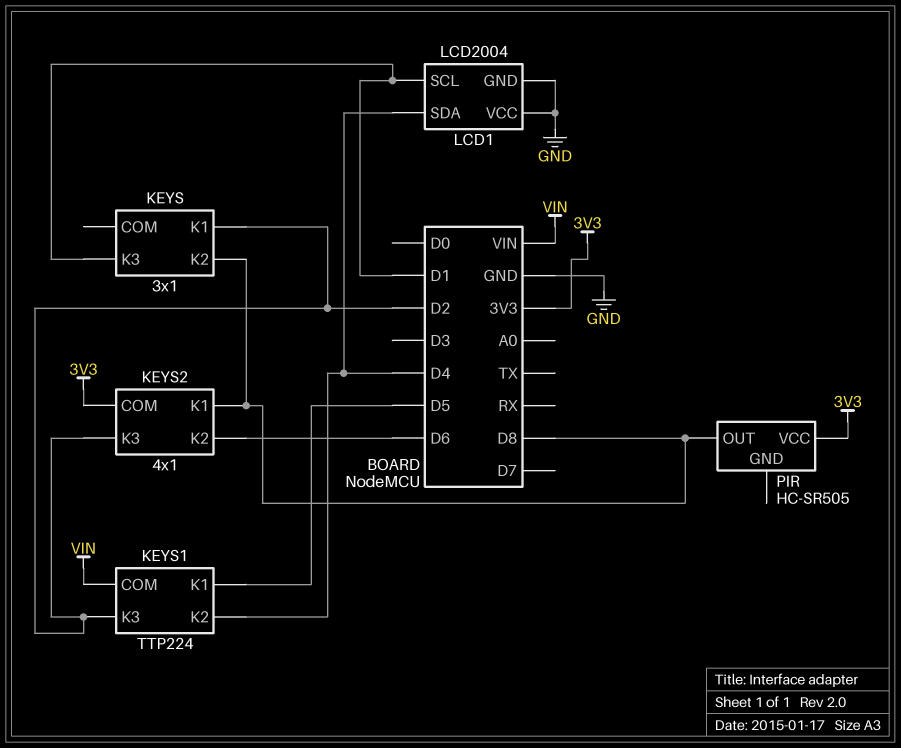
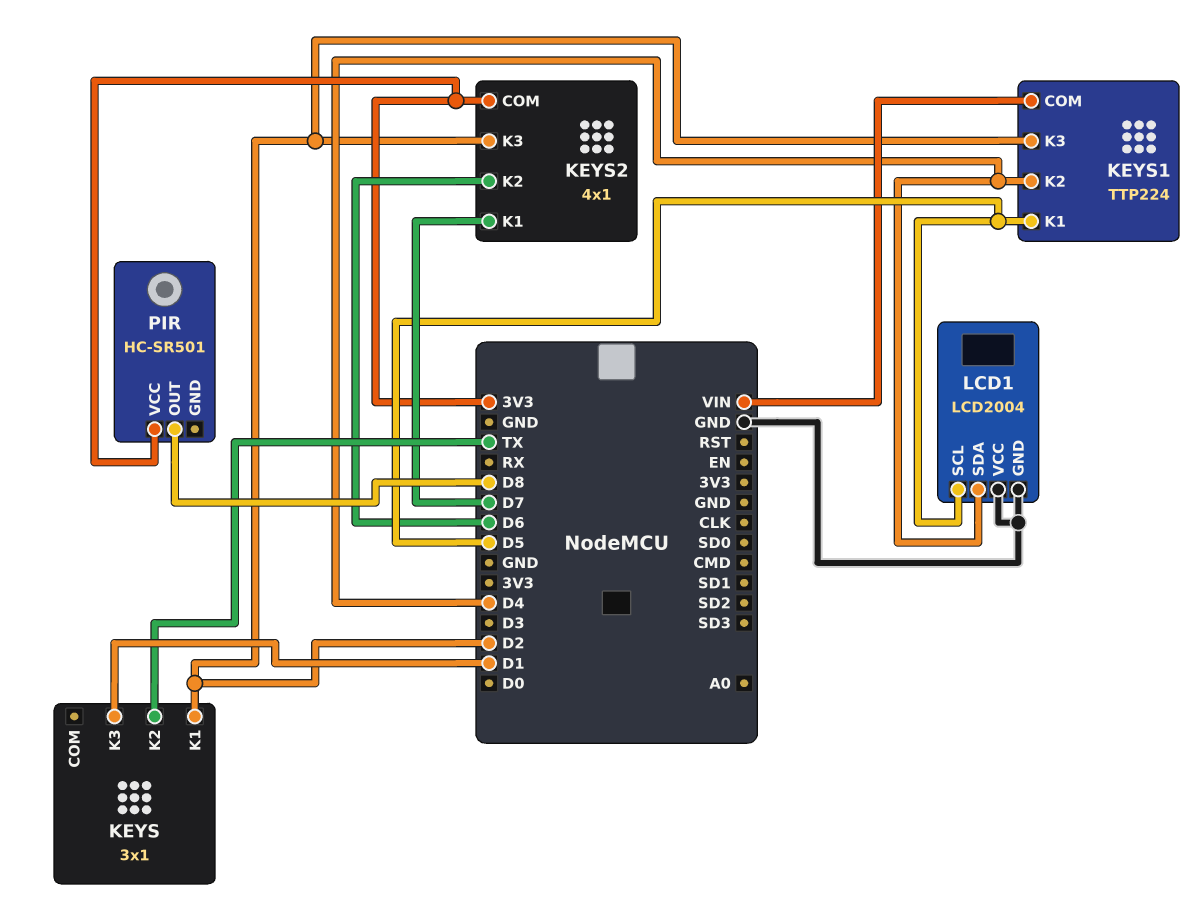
KEYS pin K2: D8 -> TX
KEYS2 pin K1: D8 -> D7
LCD1 pin SCL: D1 -> D5
PIR: HC-SR505 -> HC-SR501

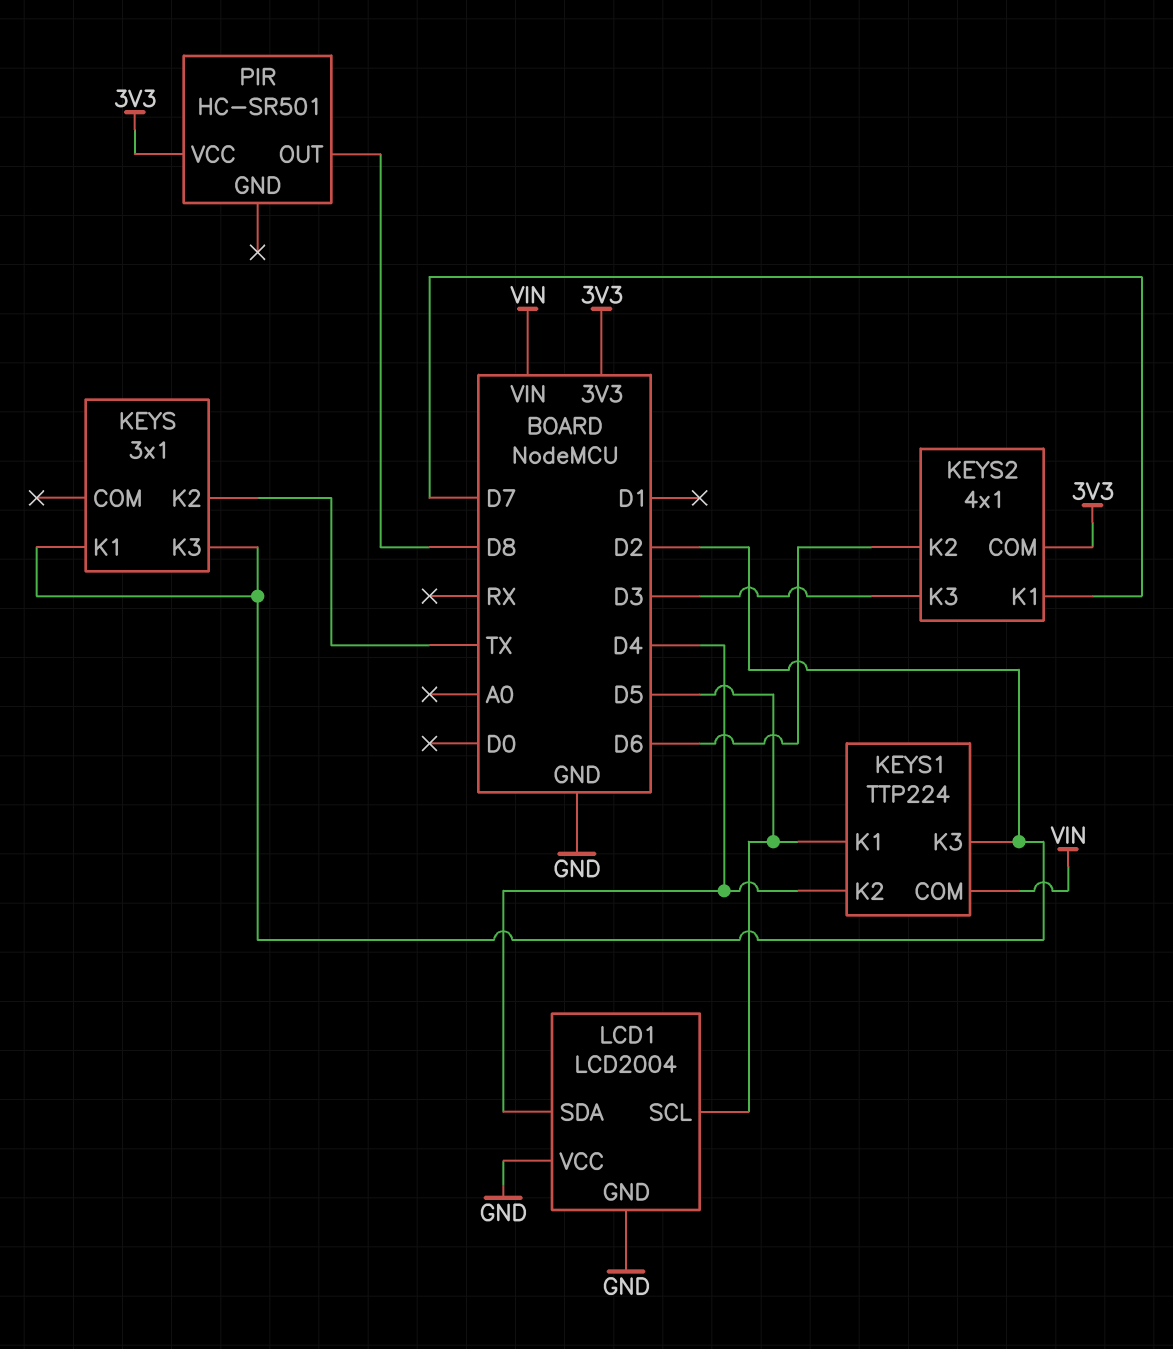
KEYS pin K3: D1 -> D2
KEYS2 pin K3: D2 -> D3

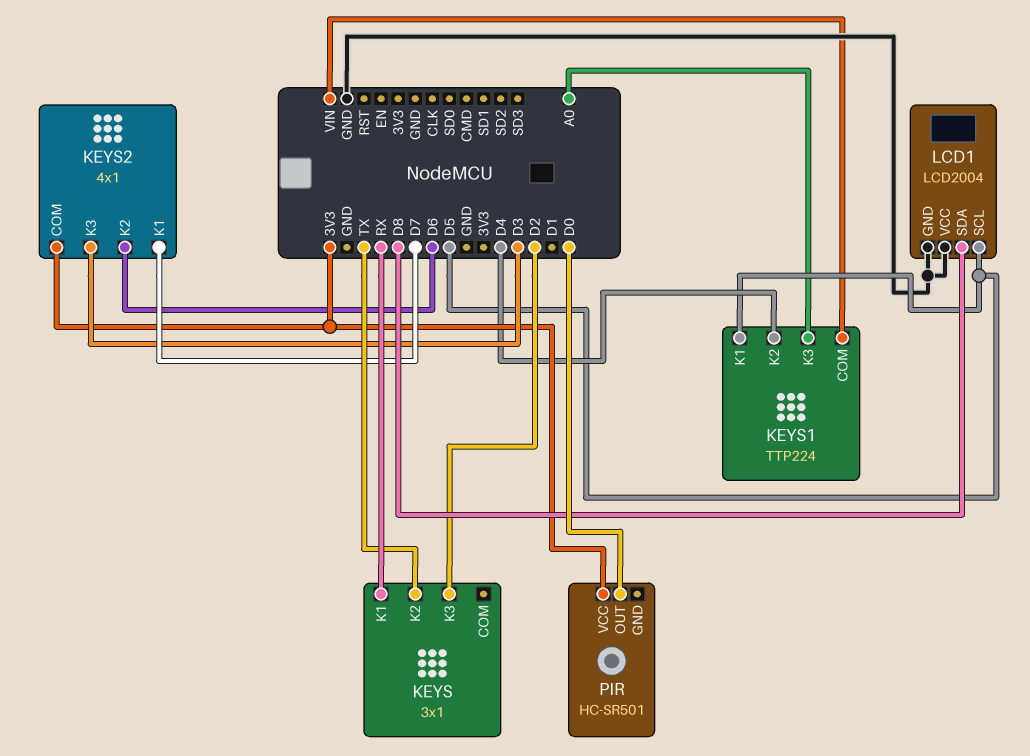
KEYS pin K1: D2 -> RX
KEYS1 pin K3: D2 -> A0
LCD1 pin SDA: D4 -> D8
PIR pin OUT: D8 -> D0

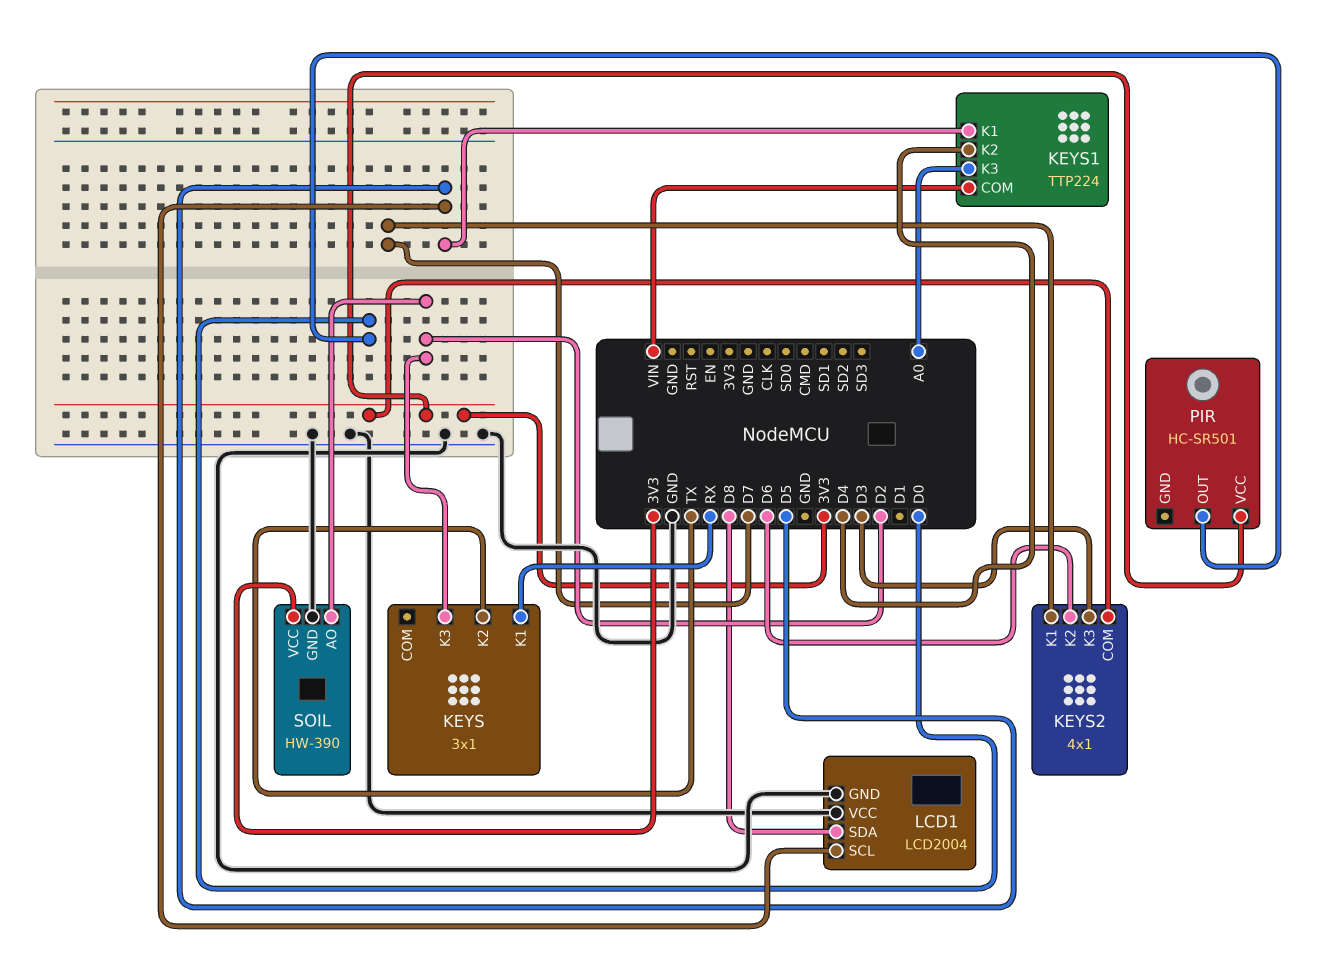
SOIL: none -> HW-390
SOIL pin AO: none -> D2
SOIL pin GND: none -> GND
SOIL pin VCC: none -> 3V3

